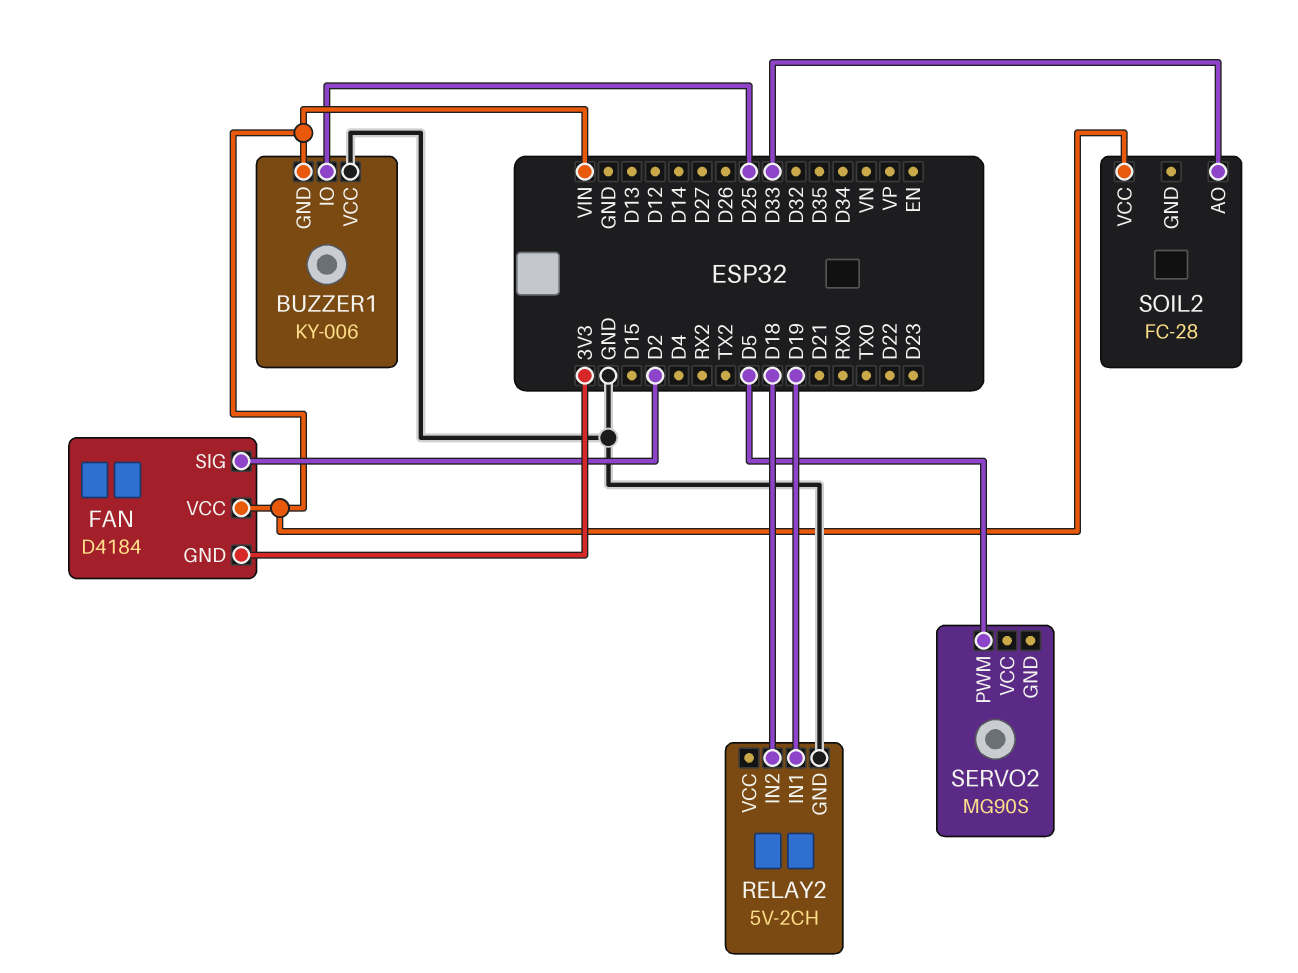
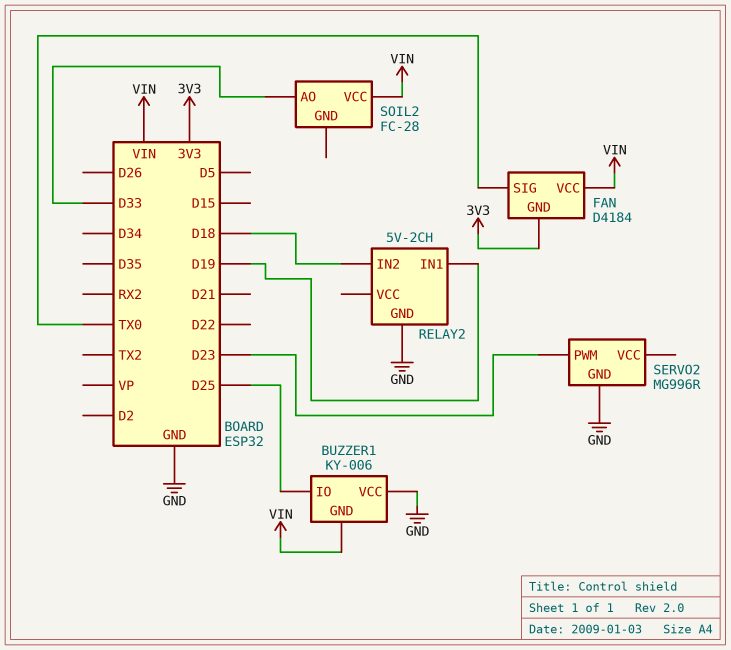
FAN pin SIG: D2 -> TX0
SERVO2: MG90S -> MG996R
SERVO2 pin GND: none -> GND
SERVO2 pin PWM: D5 -> D23

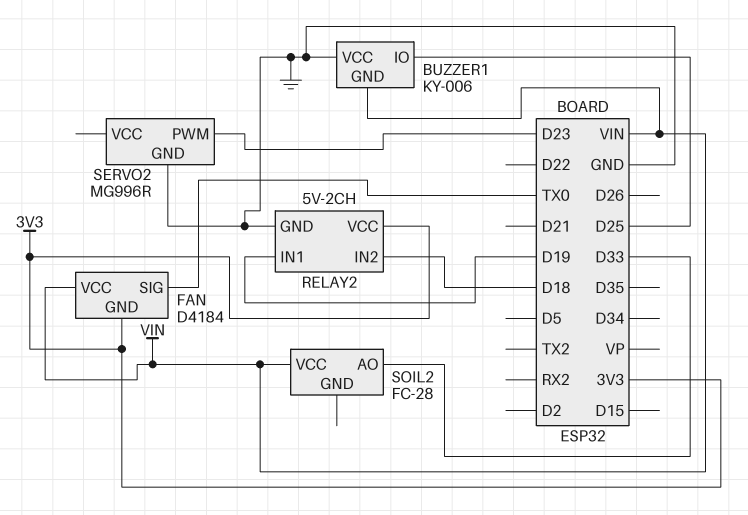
RELAY2 pin VCC: none -> 3V3

